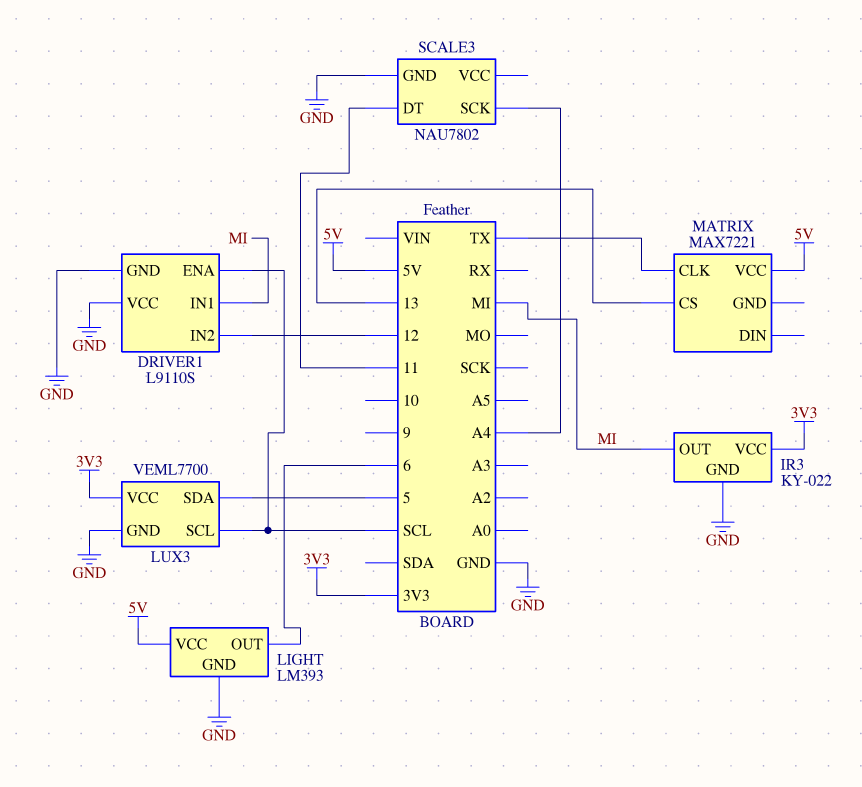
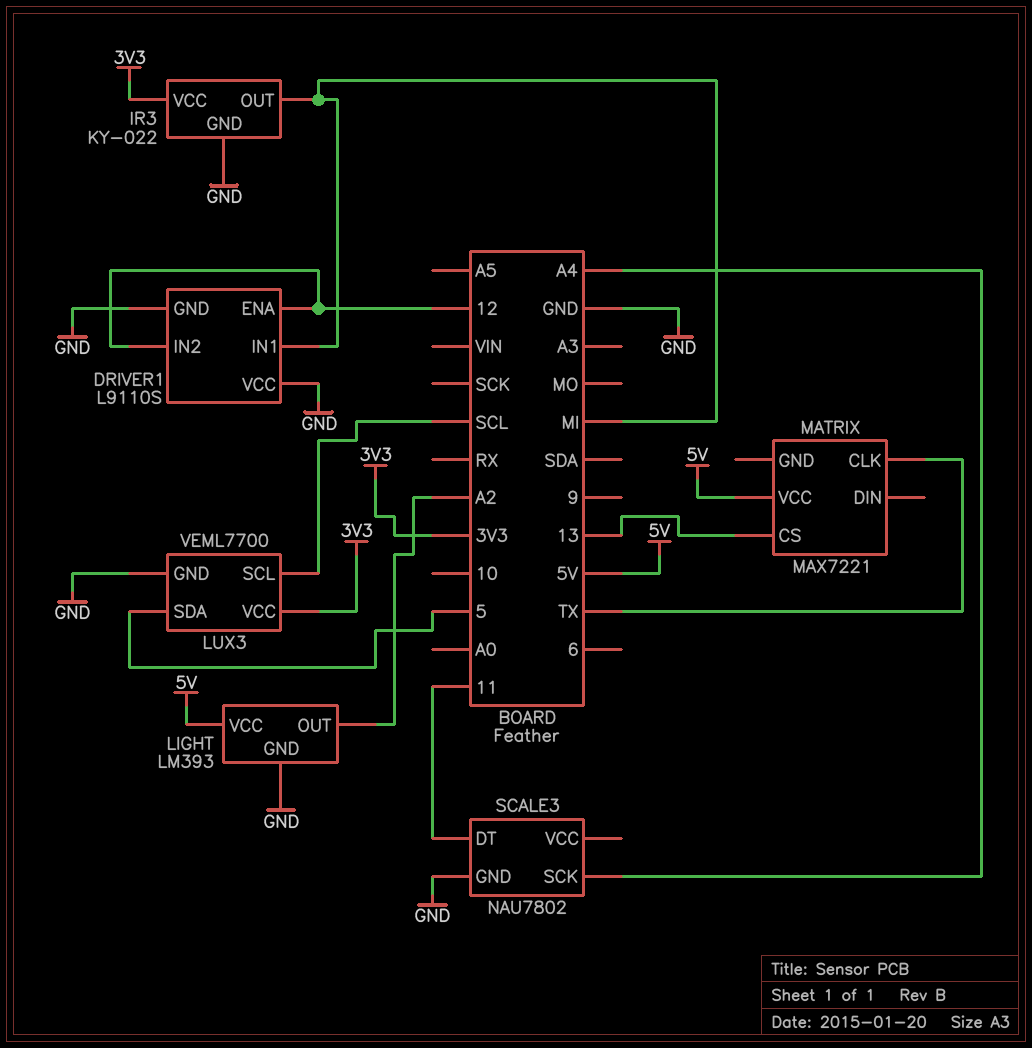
DRIVER1 pin ENA: SCL -> 12
LIGHT pin OUT: 6 -> A2

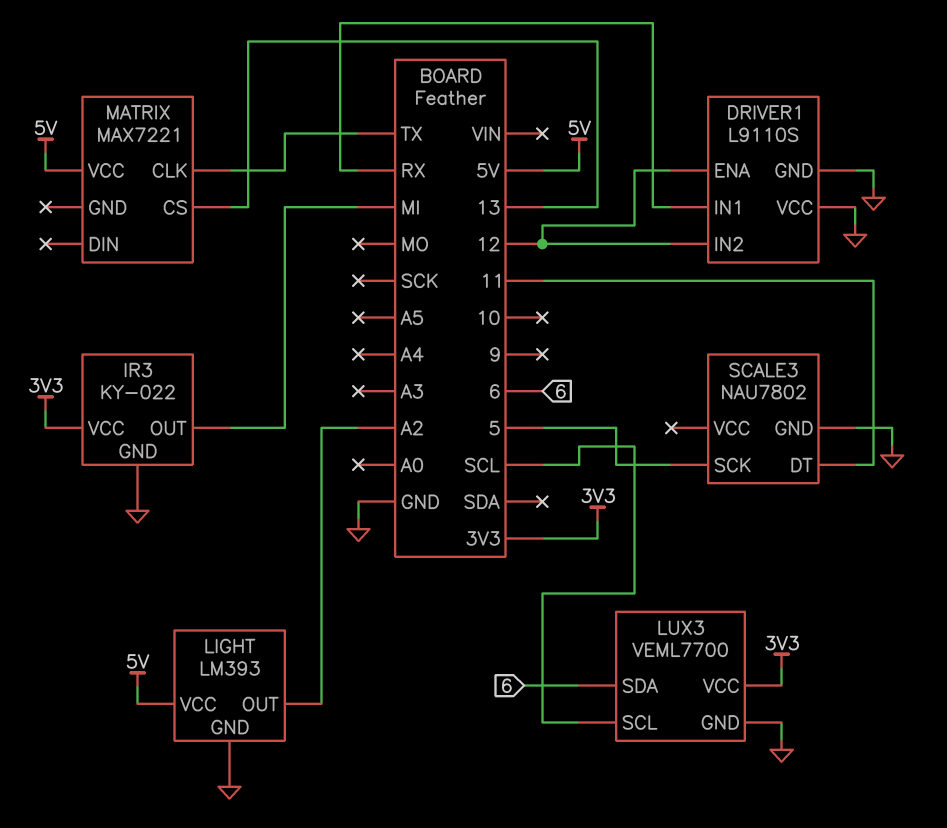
DRIVER1 pin IN1: MI -> RX
LUX3 pin SDA: 5 -> 6
SCALE3 pin SCK: A4 -> 5

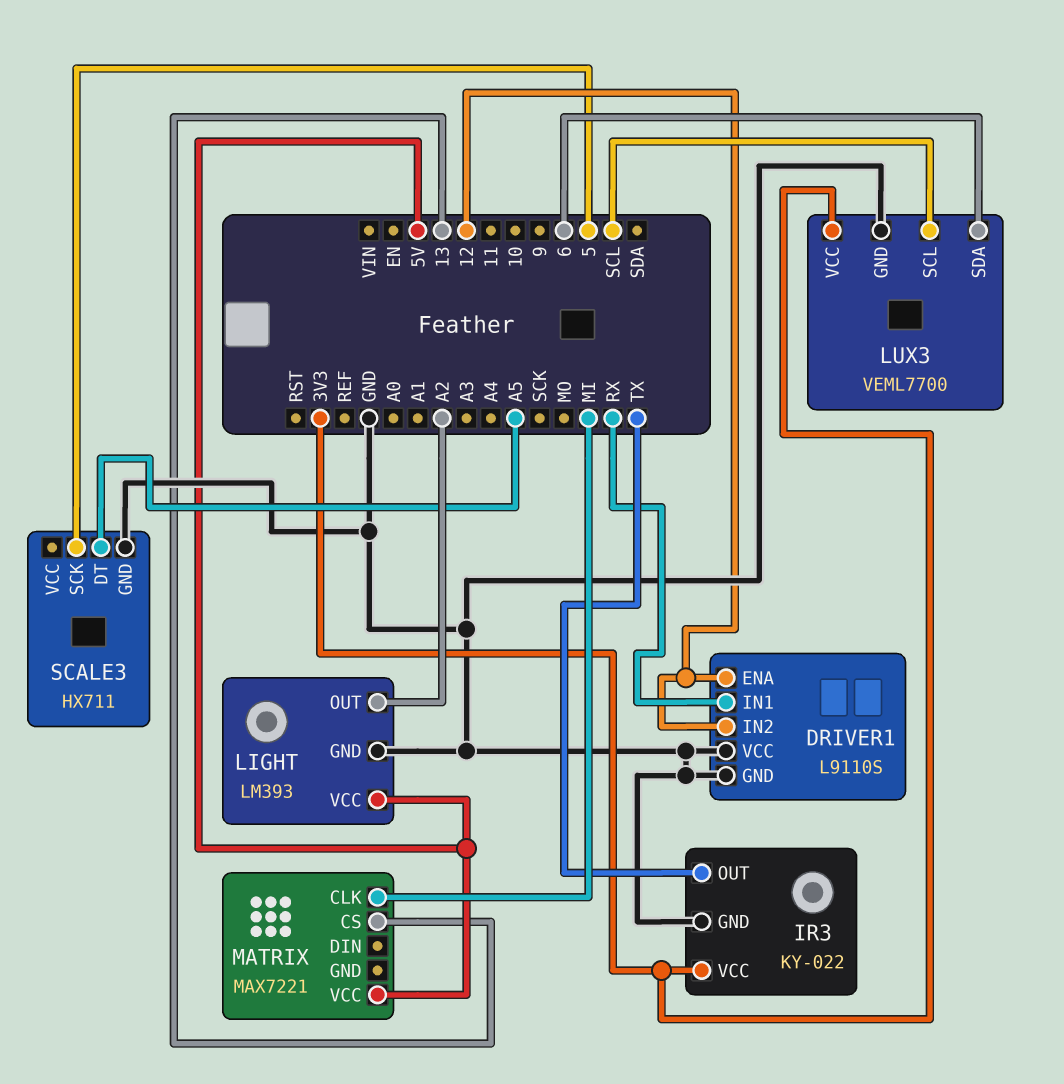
IR3 pin OUT: MI -> TX
MATRIX pin CLK: TX -> MI
SCALE3: NAU7802 -> HX711
SCALE3 pin DT: 11 -> A5

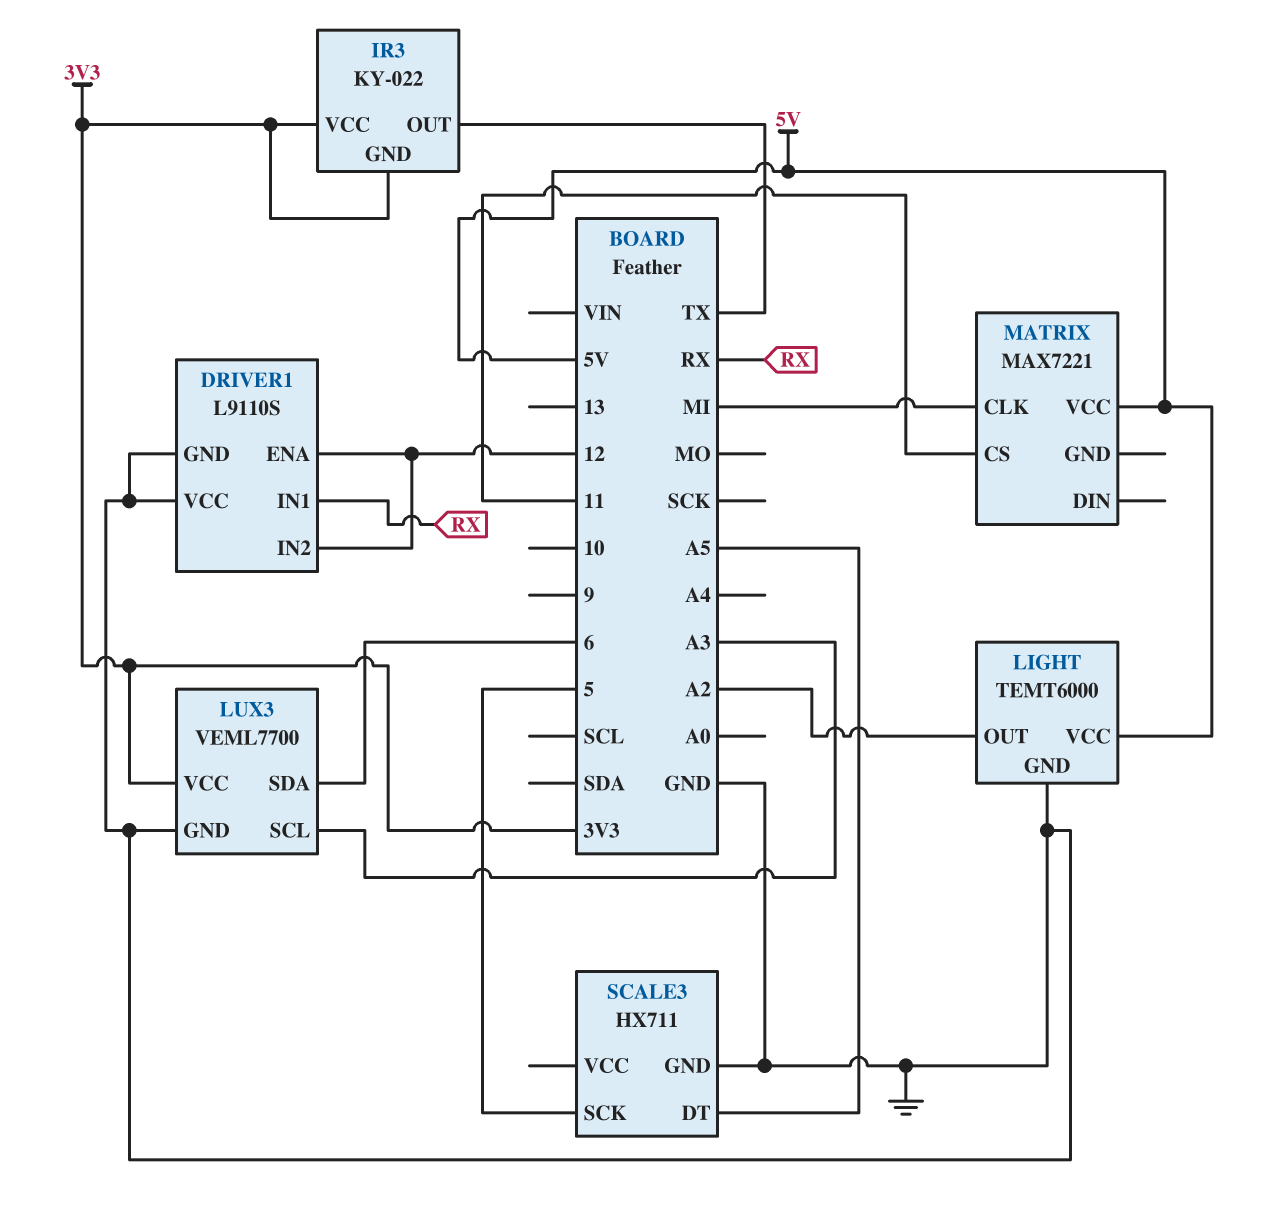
IR3 pin GND: GND -> 3V3
LIGHT: LM393 -> TEMT6000
LUX3 pin SCL: SCL -> A3
MATRIX pin CS: 13 -> 11

